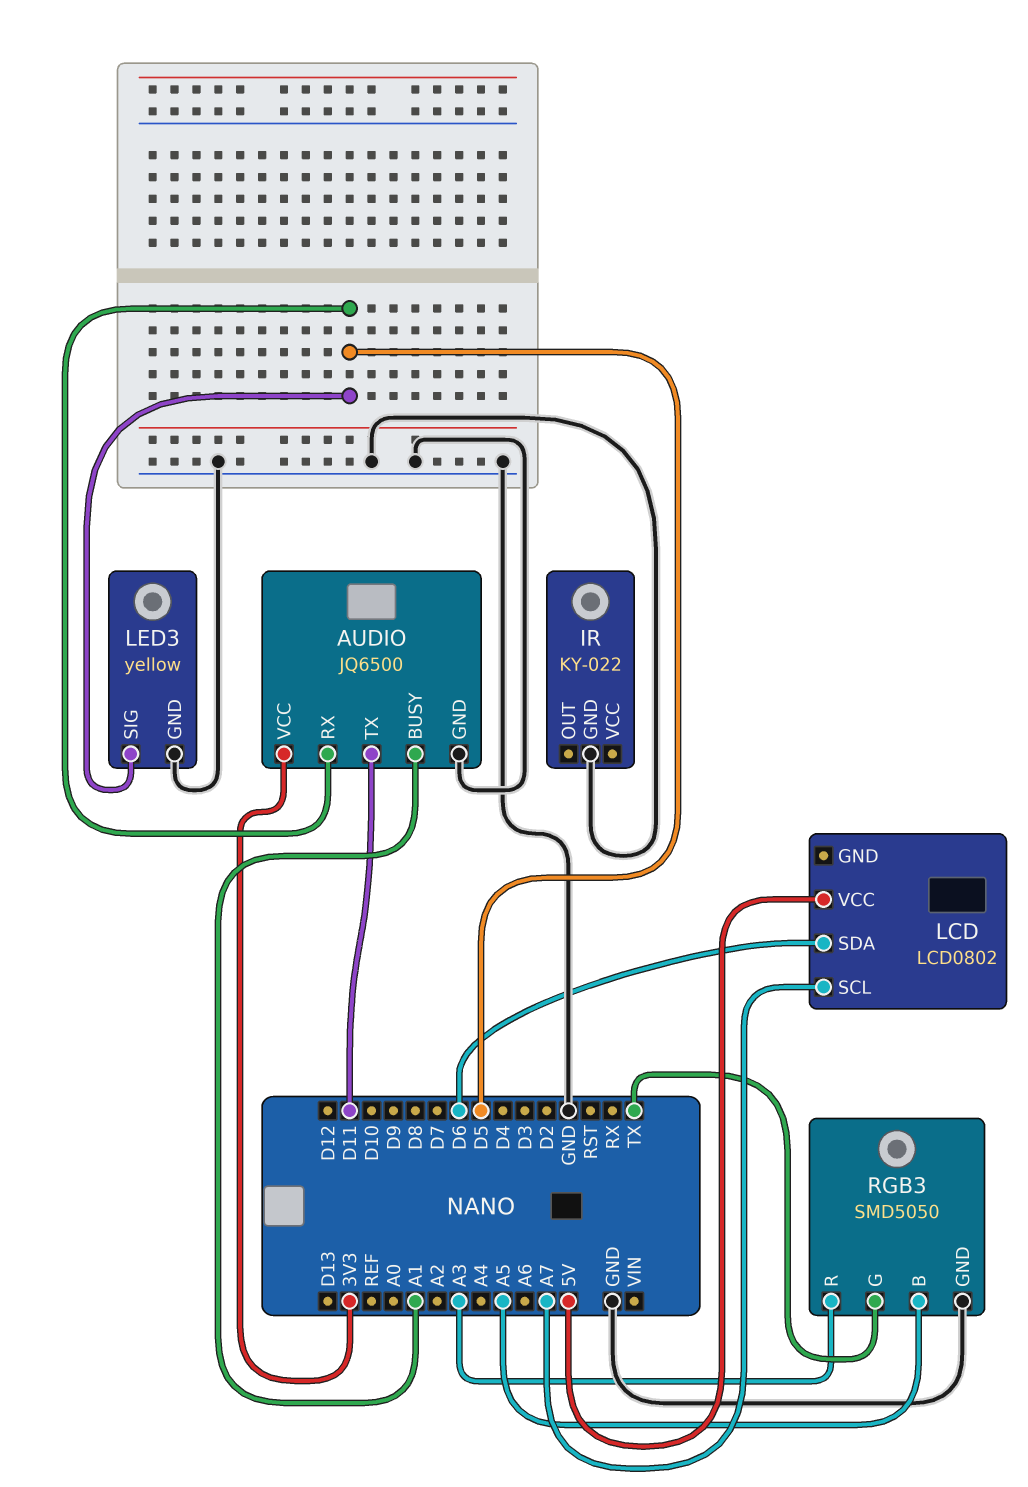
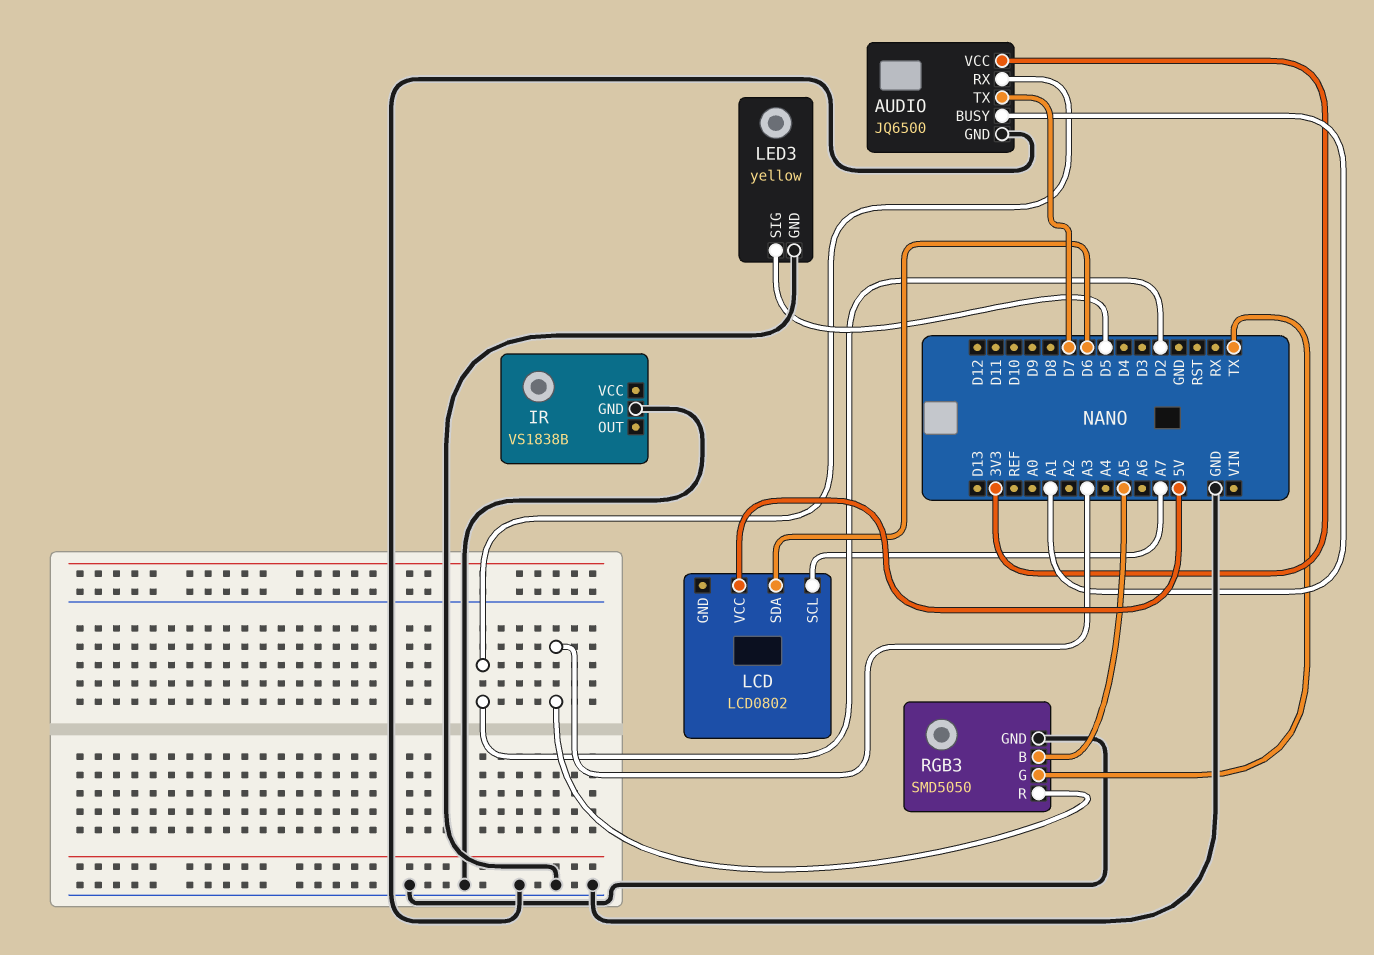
AUDIO pin RX: D5 -> D2
AUDIO pin TX: D11 -> D7
IR: KY-022 -> VS1838B

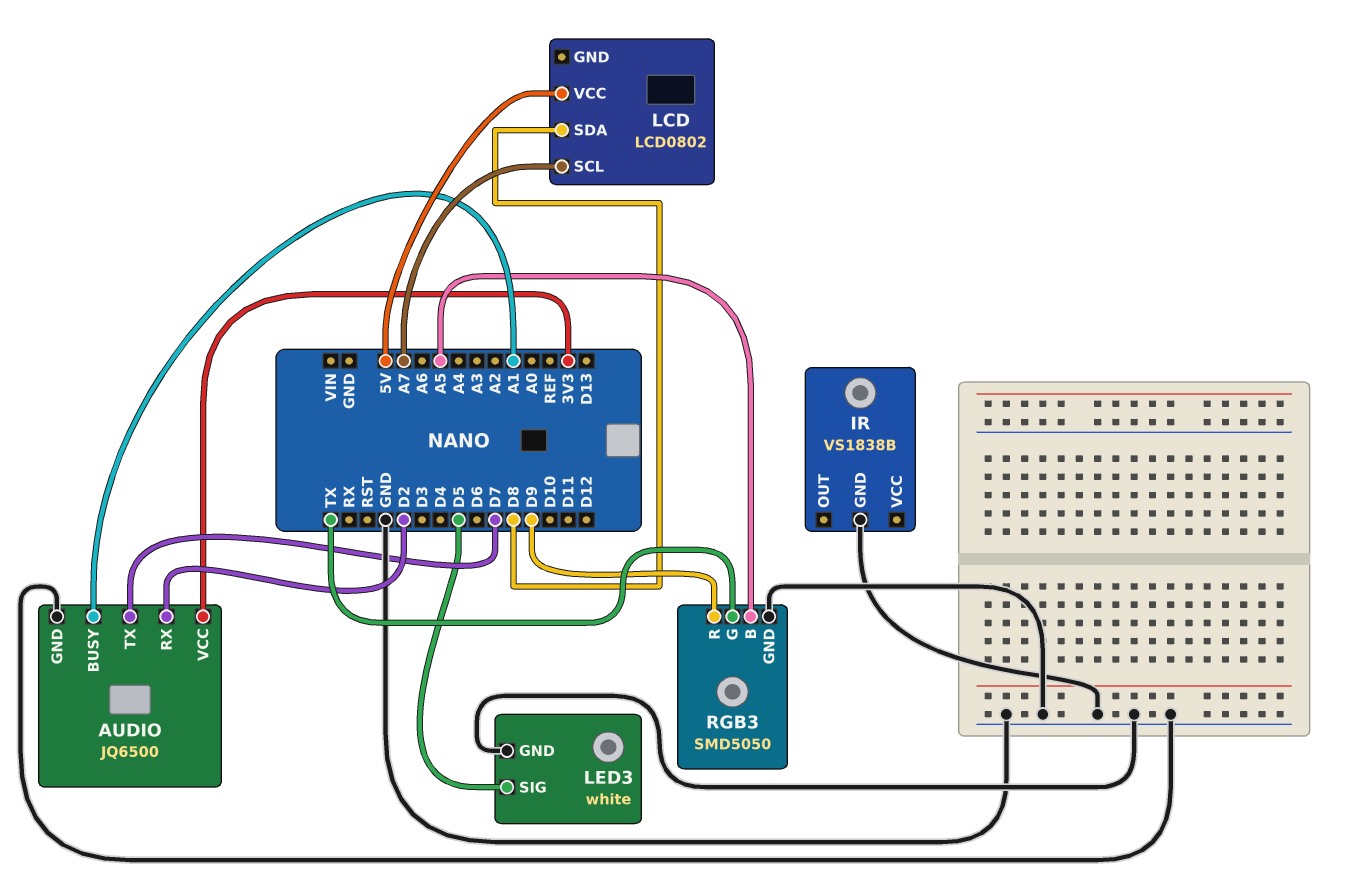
LCD pin SDA: D6 -> D8
LED3: yellow -> white
RGB3 pin R: A3 -> D9

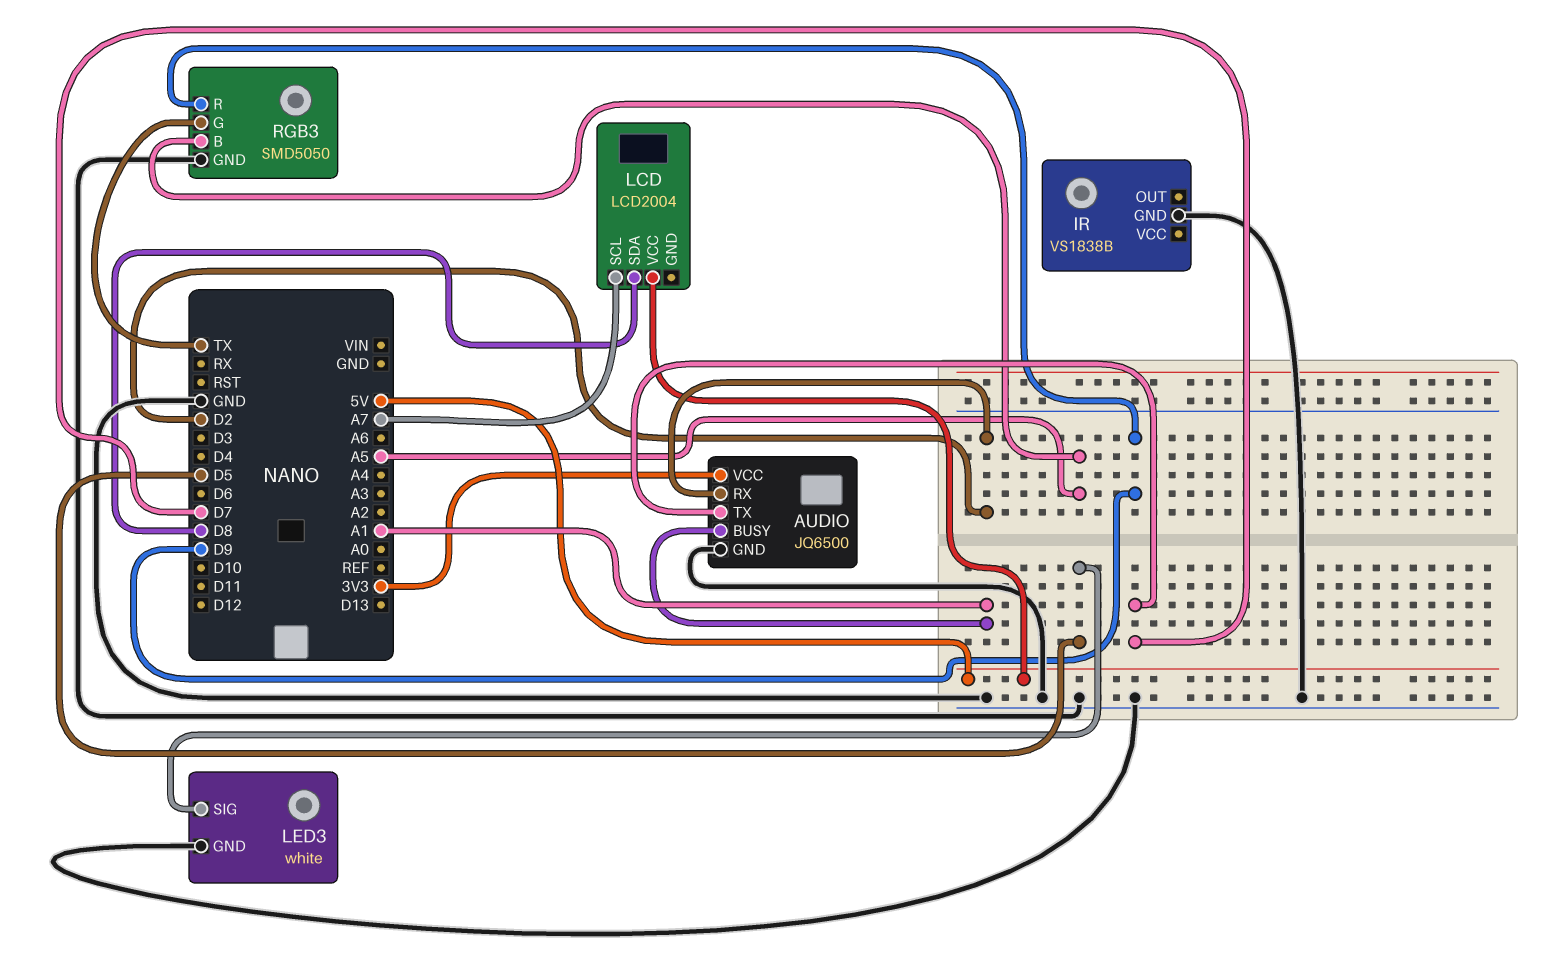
LCD: LCD0802 -> LCD2004

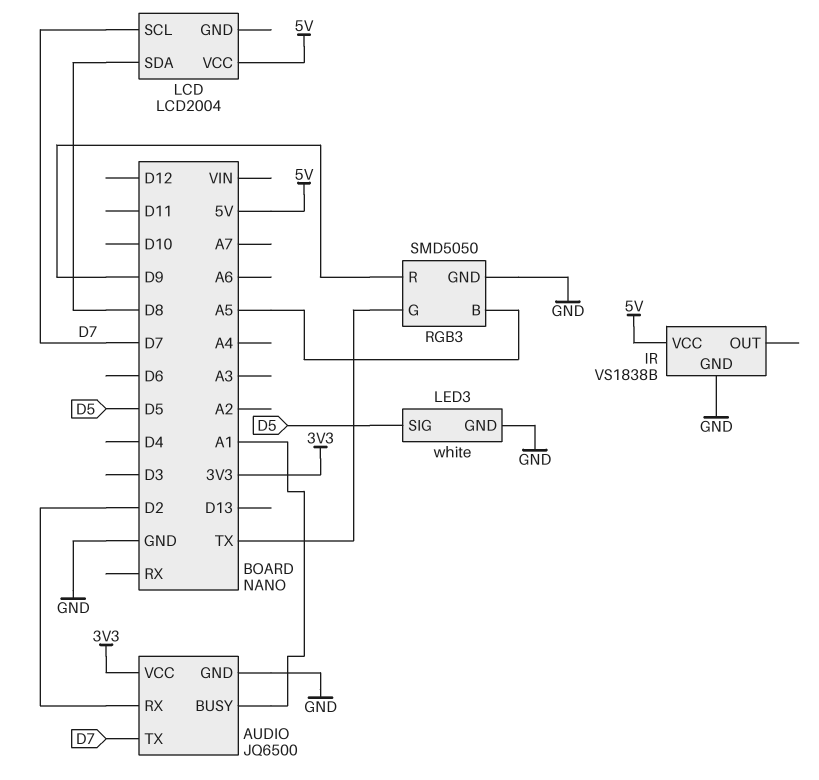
IR pin VCC: none -> 5V
LCD pin SCL: A7 -> D7

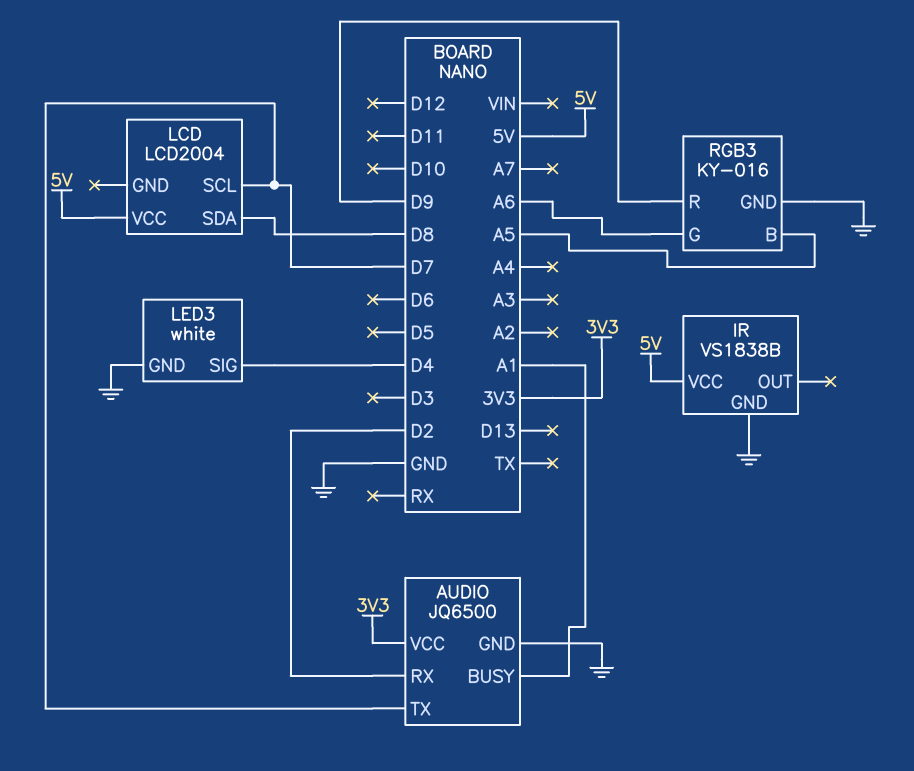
LED3 pin SIG: D5 -> D4
RGB3: SMD5050 -> KY-016
RGB3 pin G: TX -> A6

